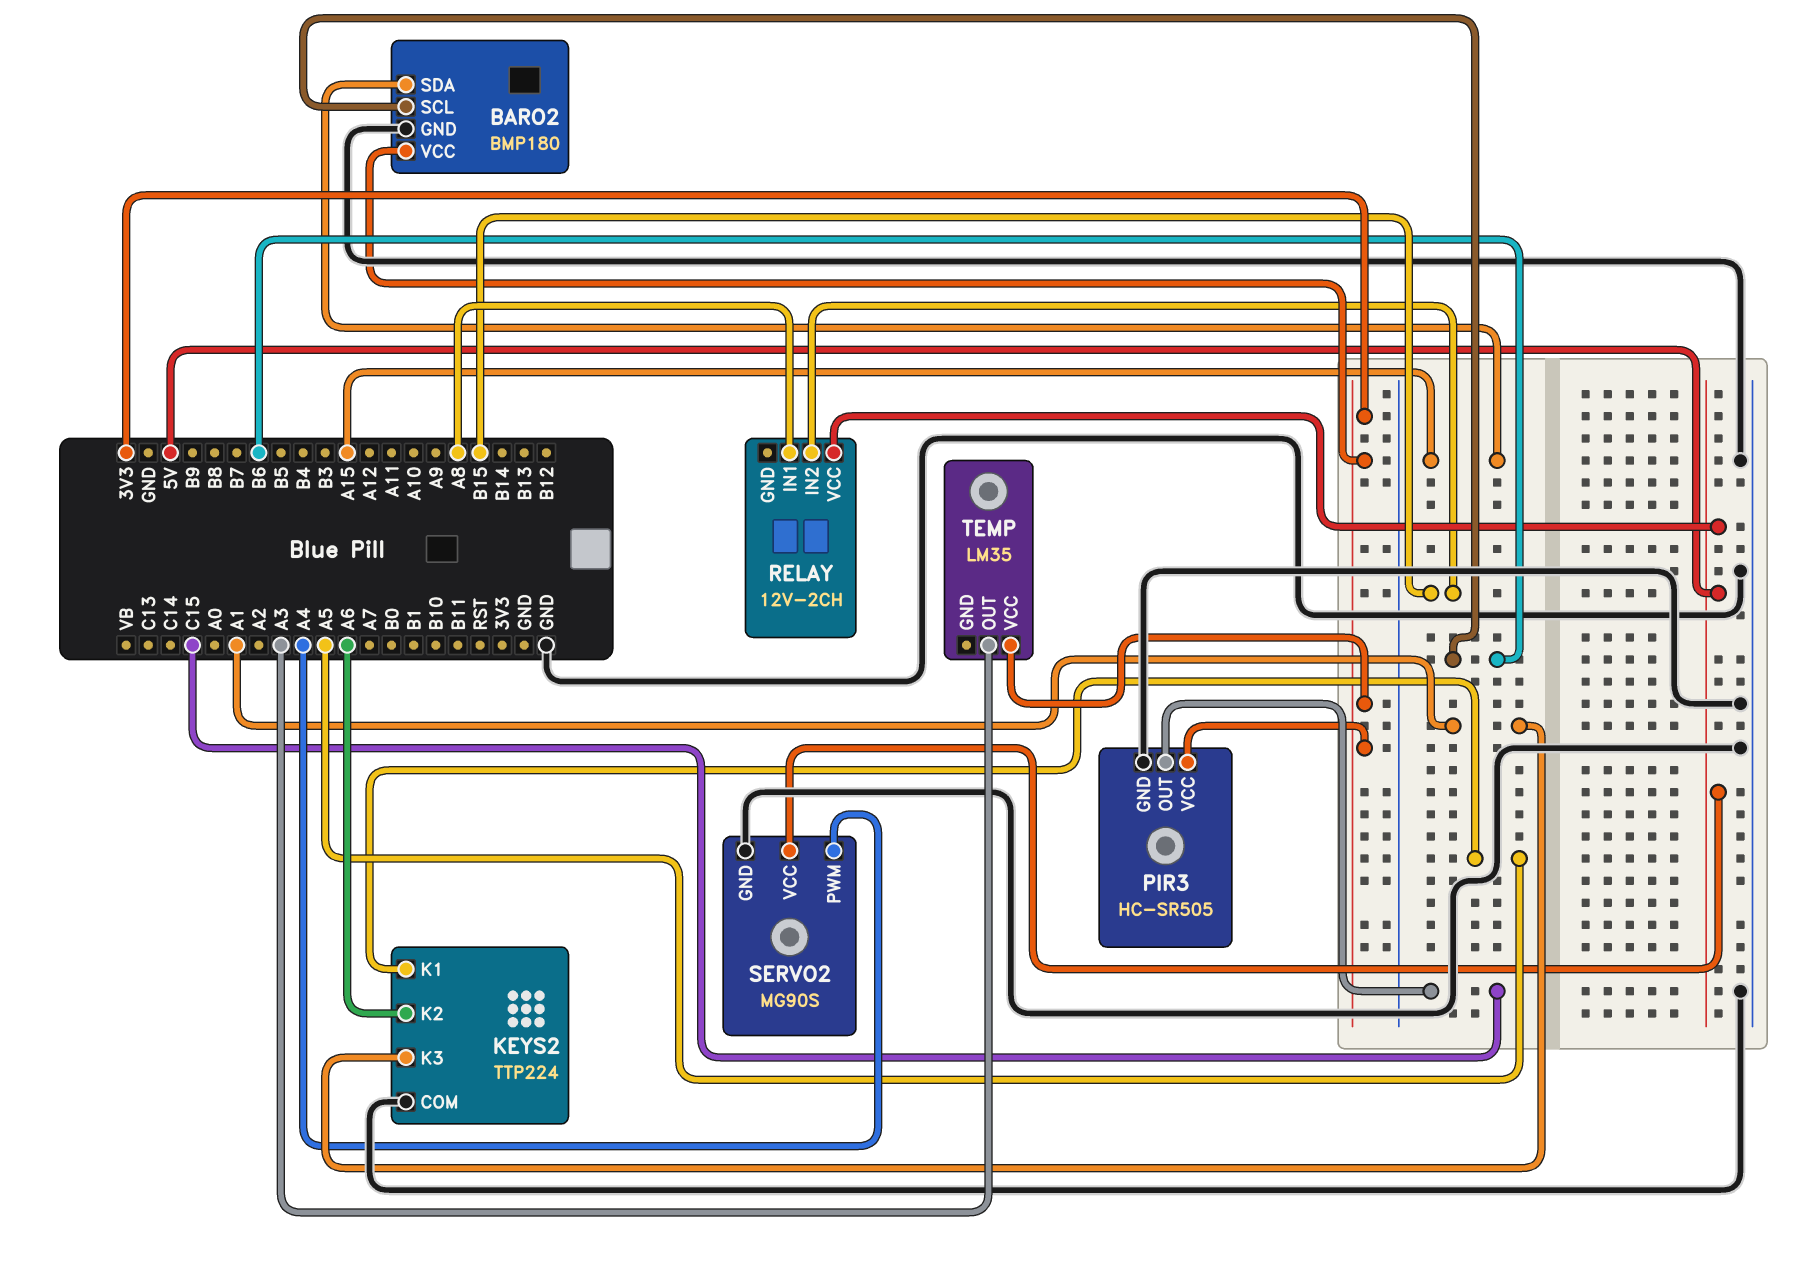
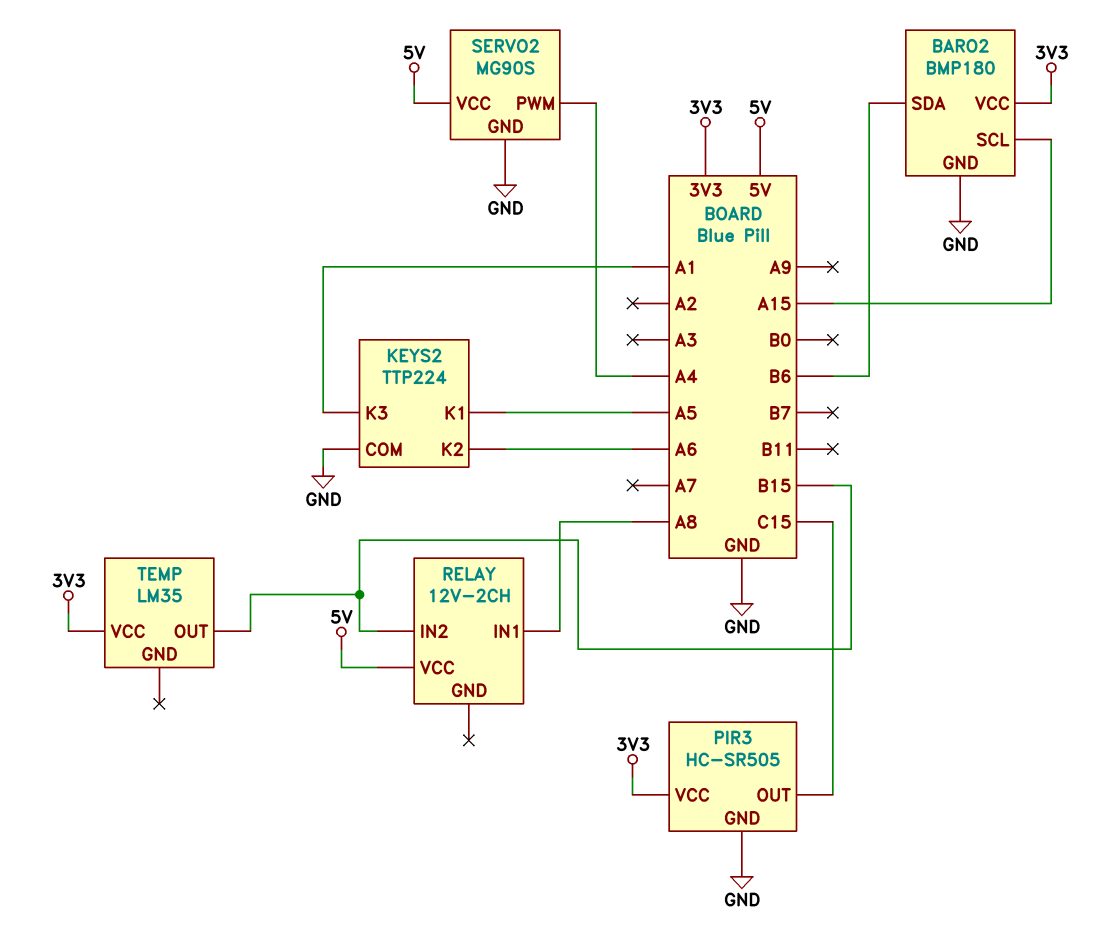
BARO2 pin SCL: B6 -> A15
BARO2 pin SDA: A15 -> B6
TEMP pin OUT: A3 -> B15

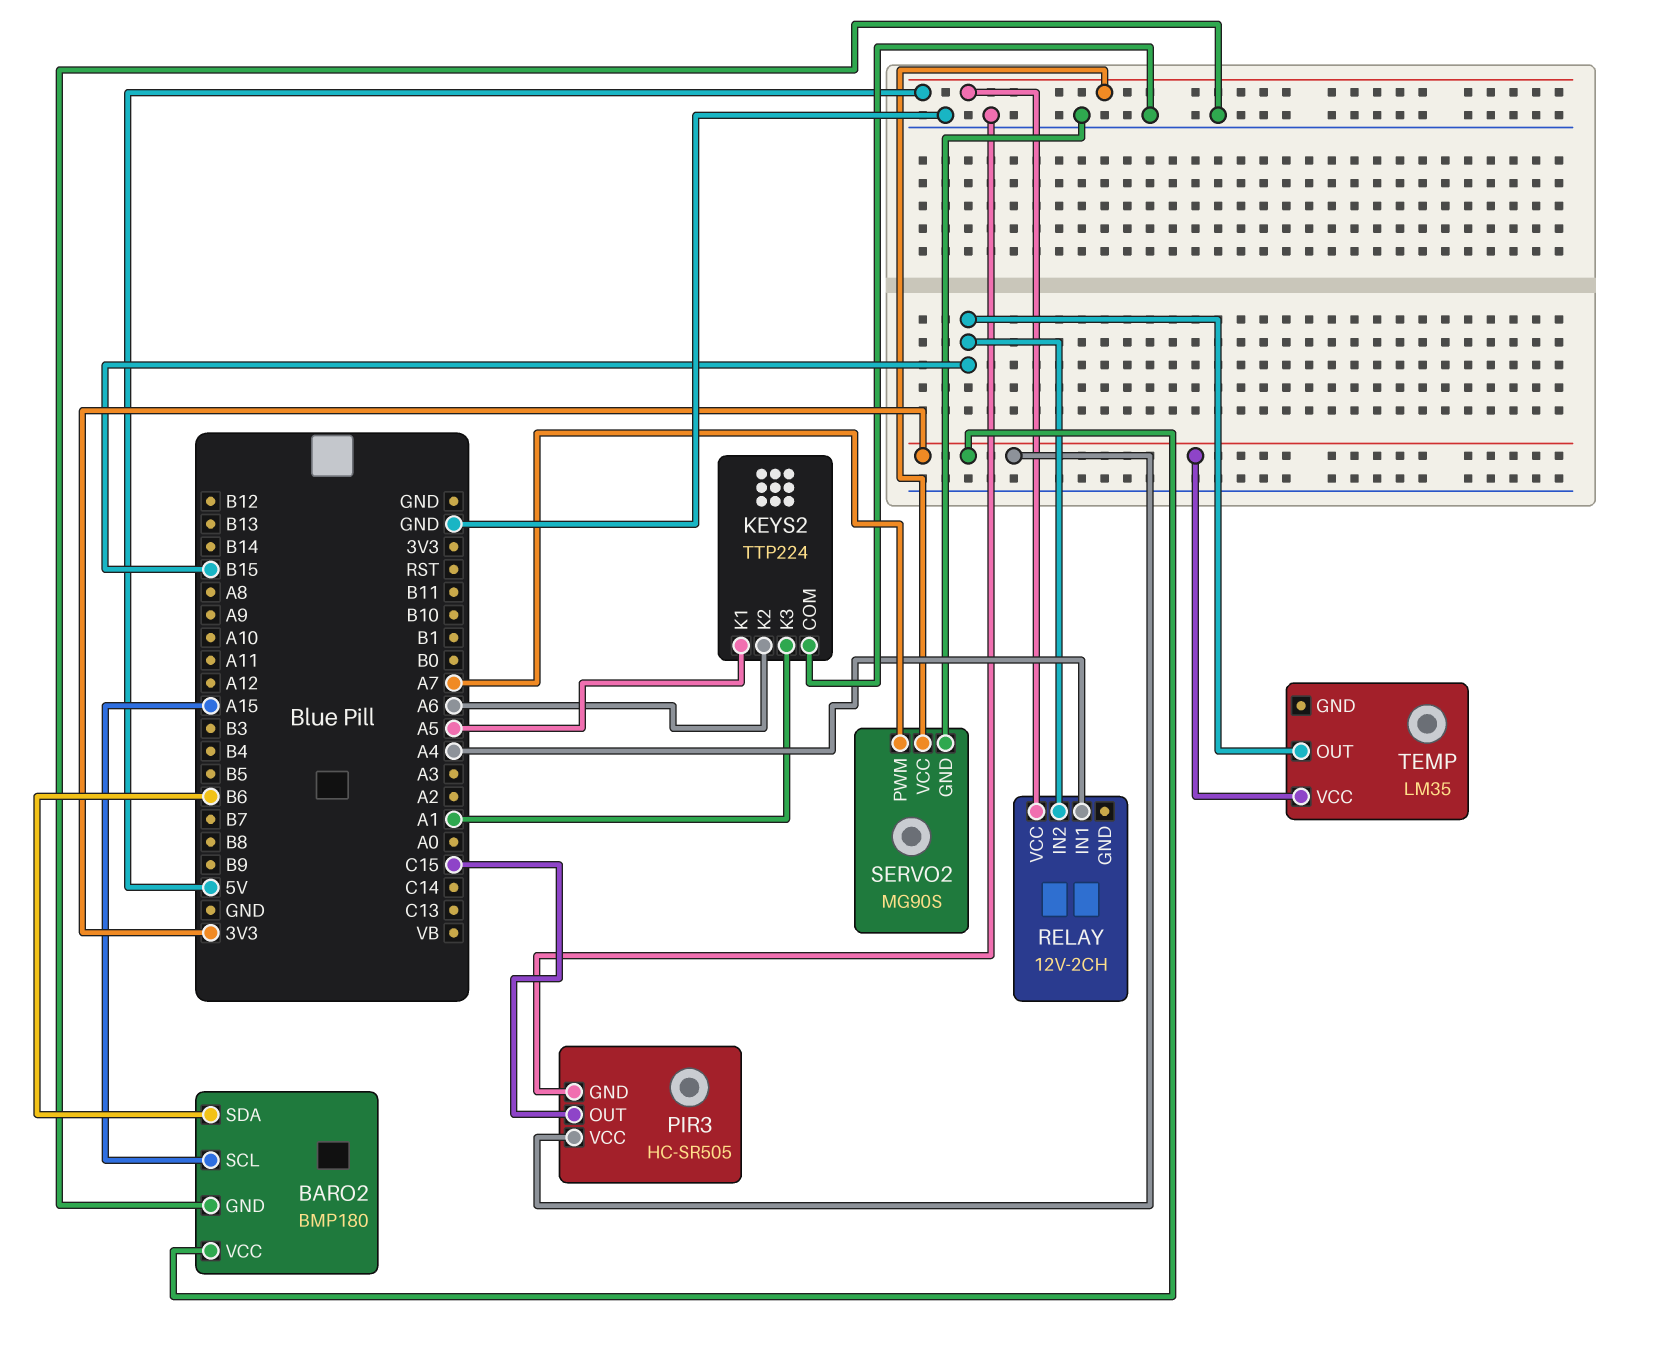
RELAY pin IN1: A8 -> A4
SERVO2 pin PWM: A4 -> A7

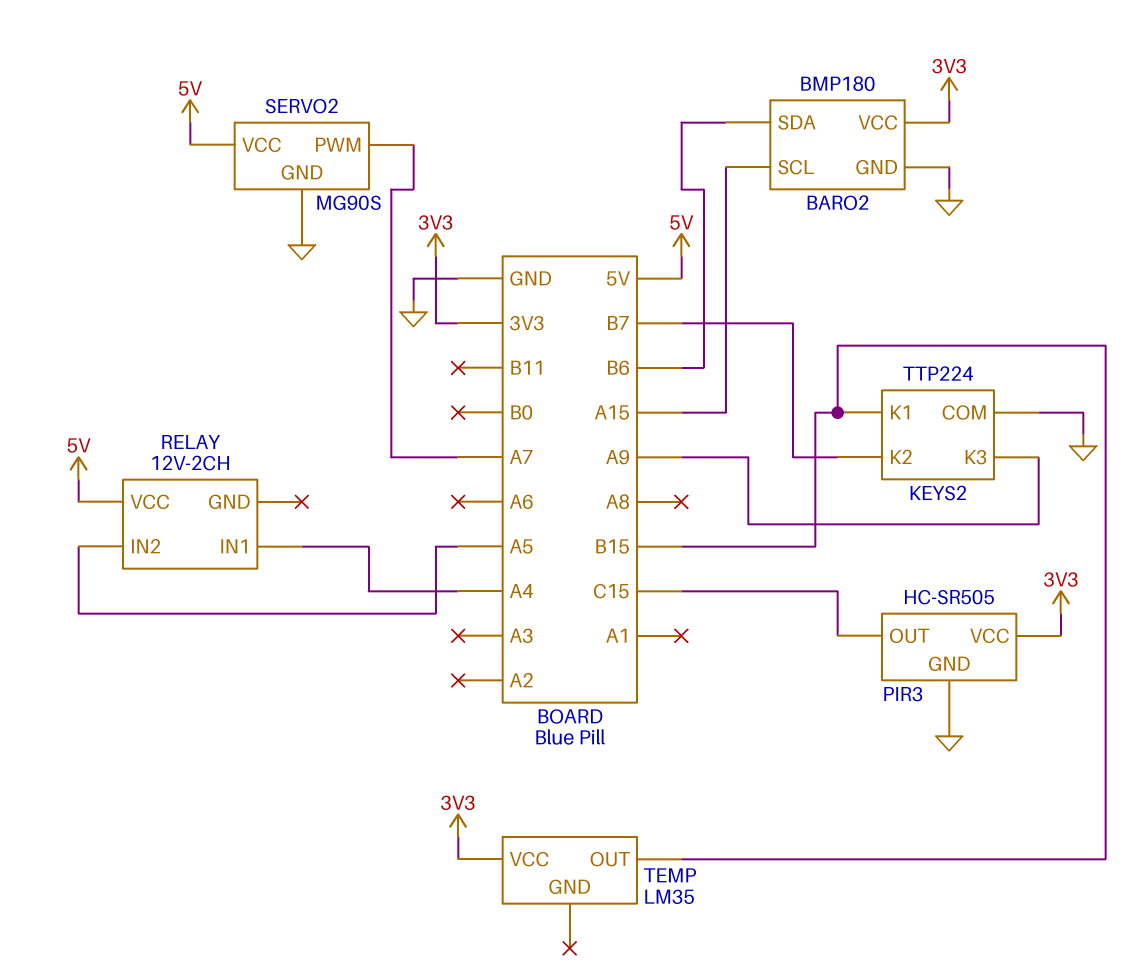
KEYS2 pin K1: A5 -> B15
KEYS2 pin K2: A6 -> B7
KEYS2 pin K3: A1 -> A9
RELAY pin IN2: B15 -> A5

